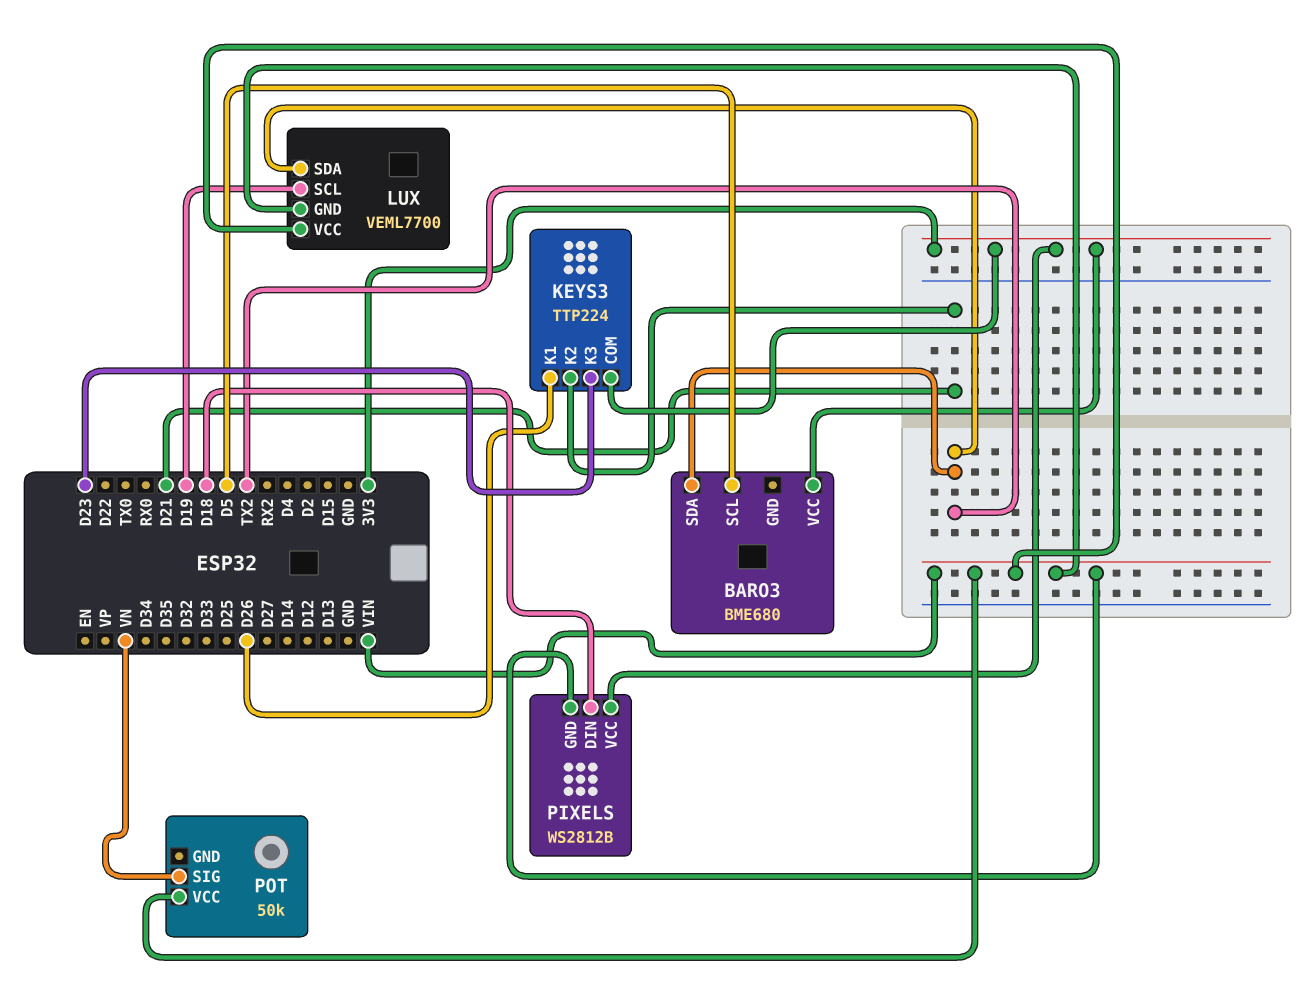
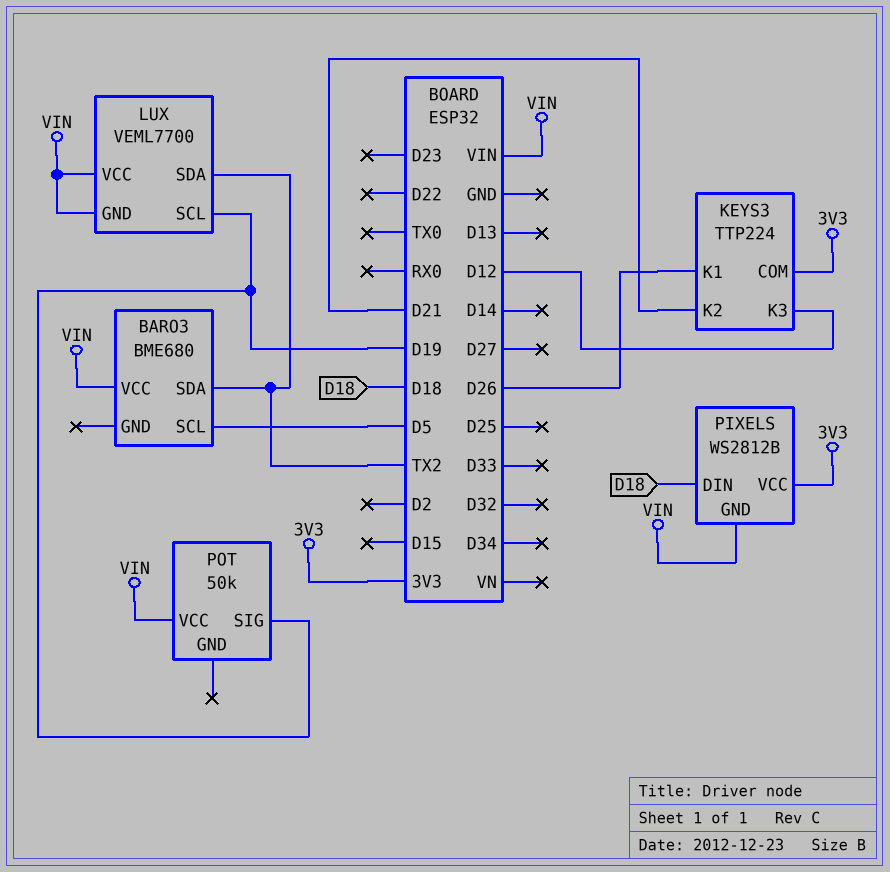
BARO3 pin VCC: 3V3 -> VIN
KEYS3 pin K3: D23 -> D12
POT pin SIG: VN -> D19

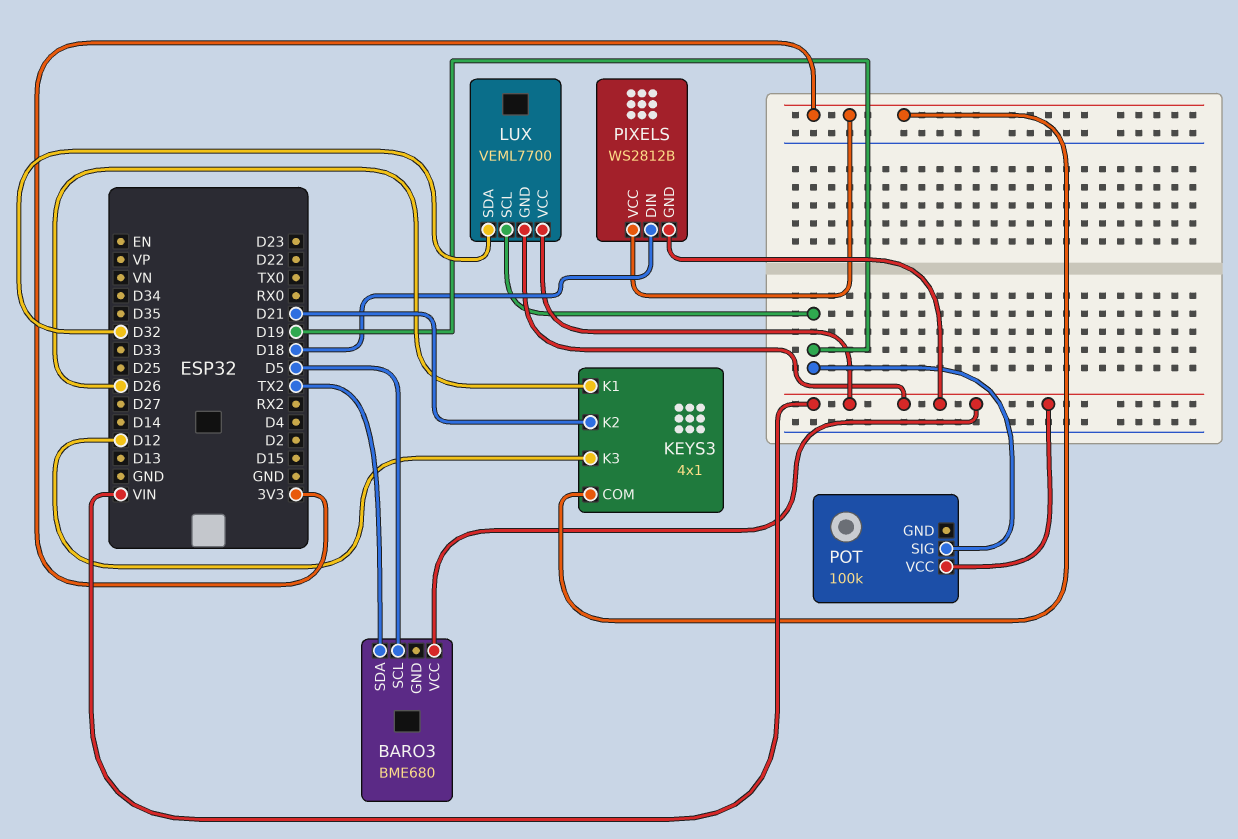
KEYS3: TTP224 -> 4x1
LUX pin SDA: TX2 -> D32
POT: 50k -> 100k

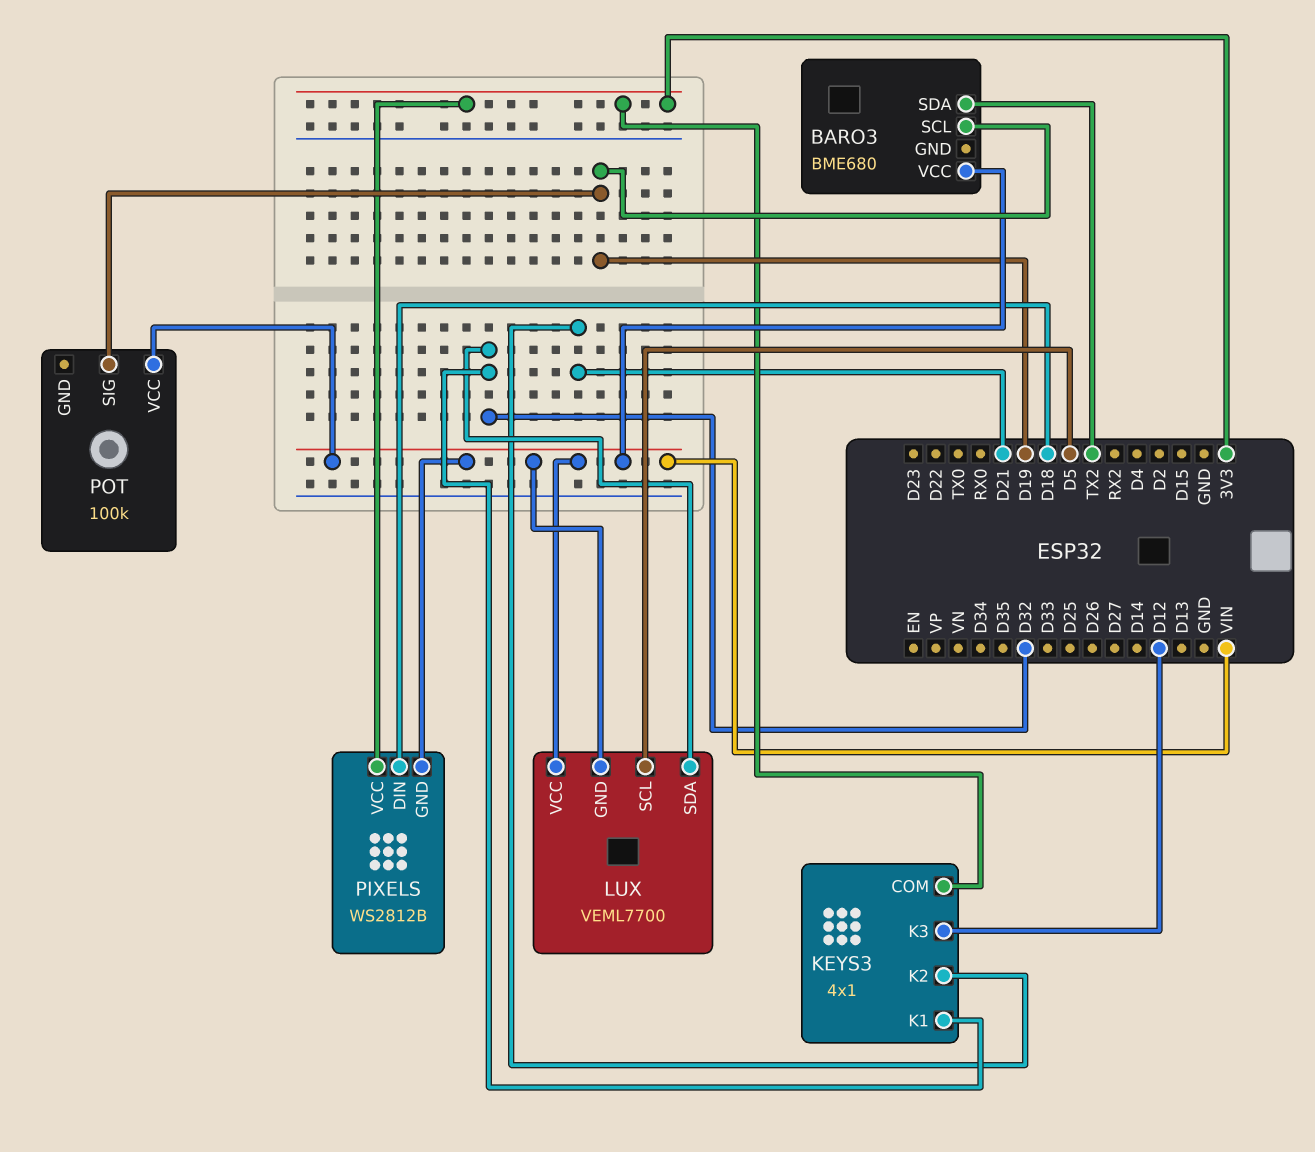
BARO3 pin SCL: D5 -> D19
KEYS3 pin K1: D26 -> D32
LUX pin SCL: D19 -> D5

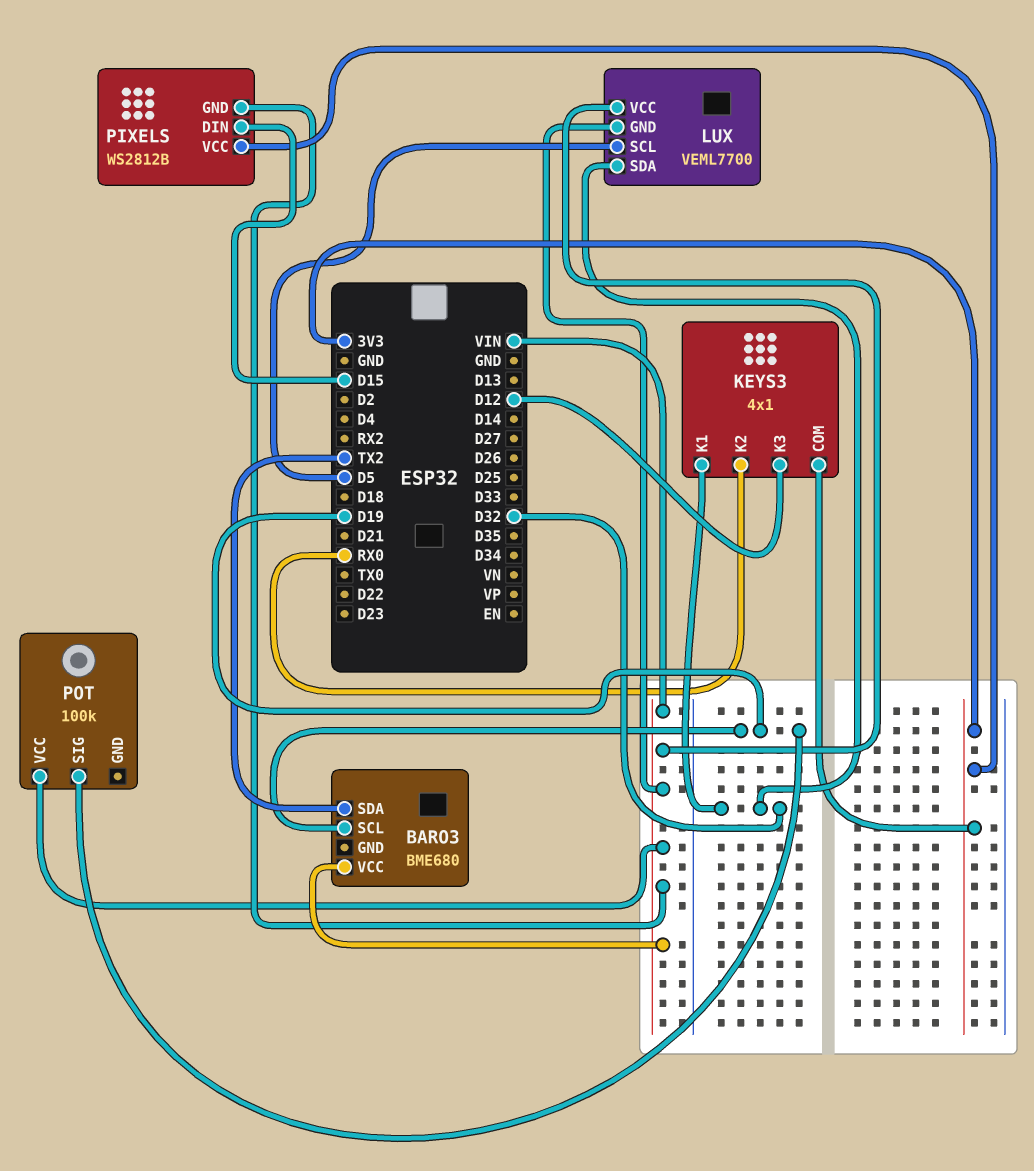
KEYS3 pin K2: D21 -> RX0
PIXELS pin DIN: D18 -> D15

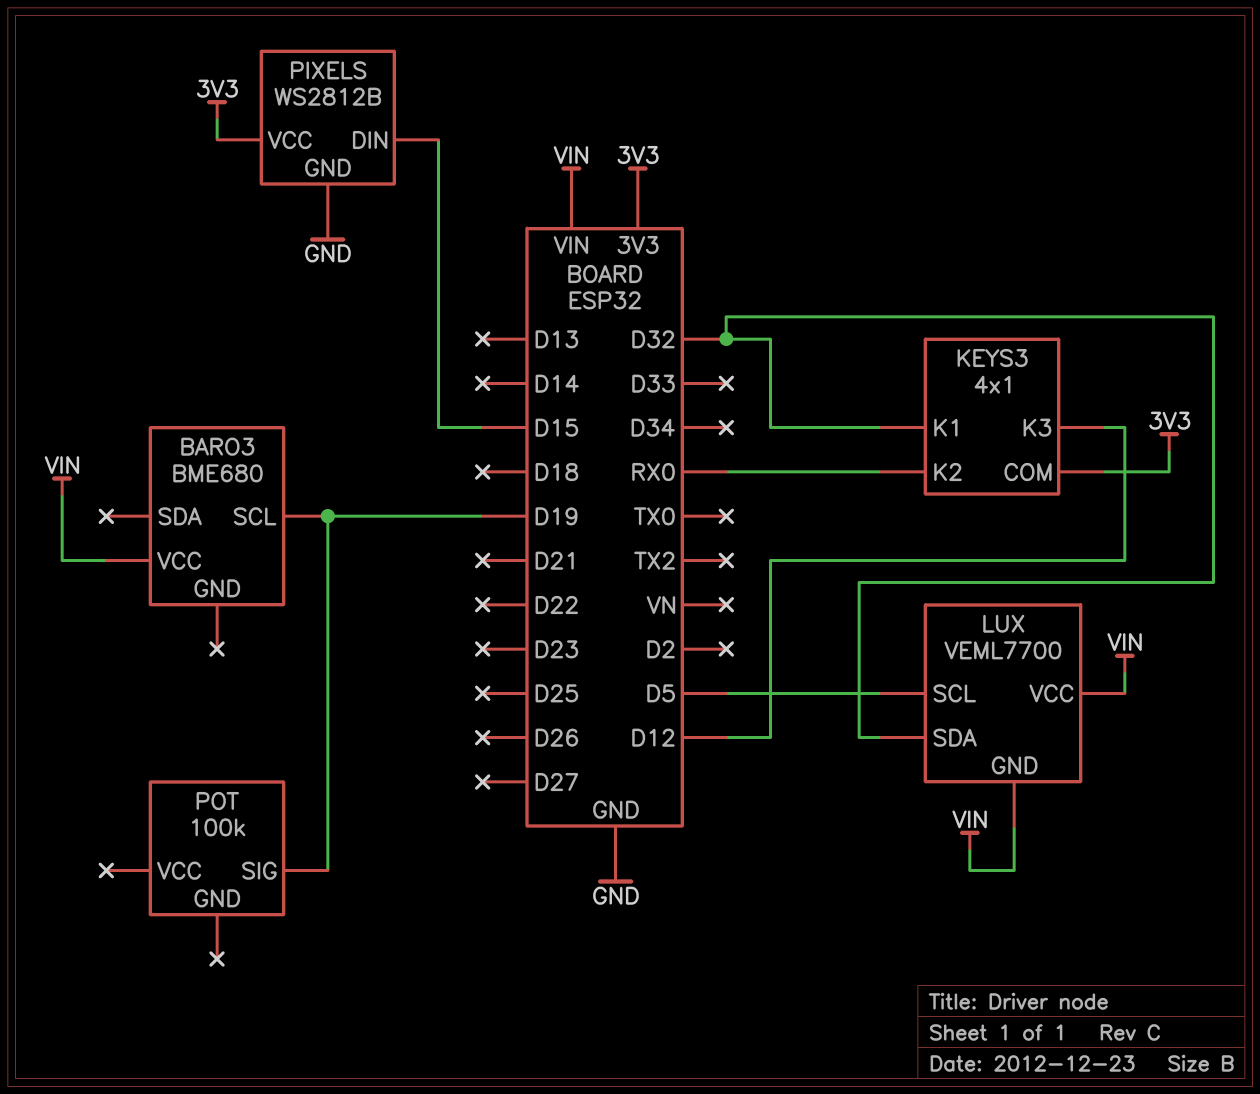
BARO3 pin SDA: TX2 -> none
PIXELS pin GND: VIN -> GND
POT pin VCC: VIN -> none

